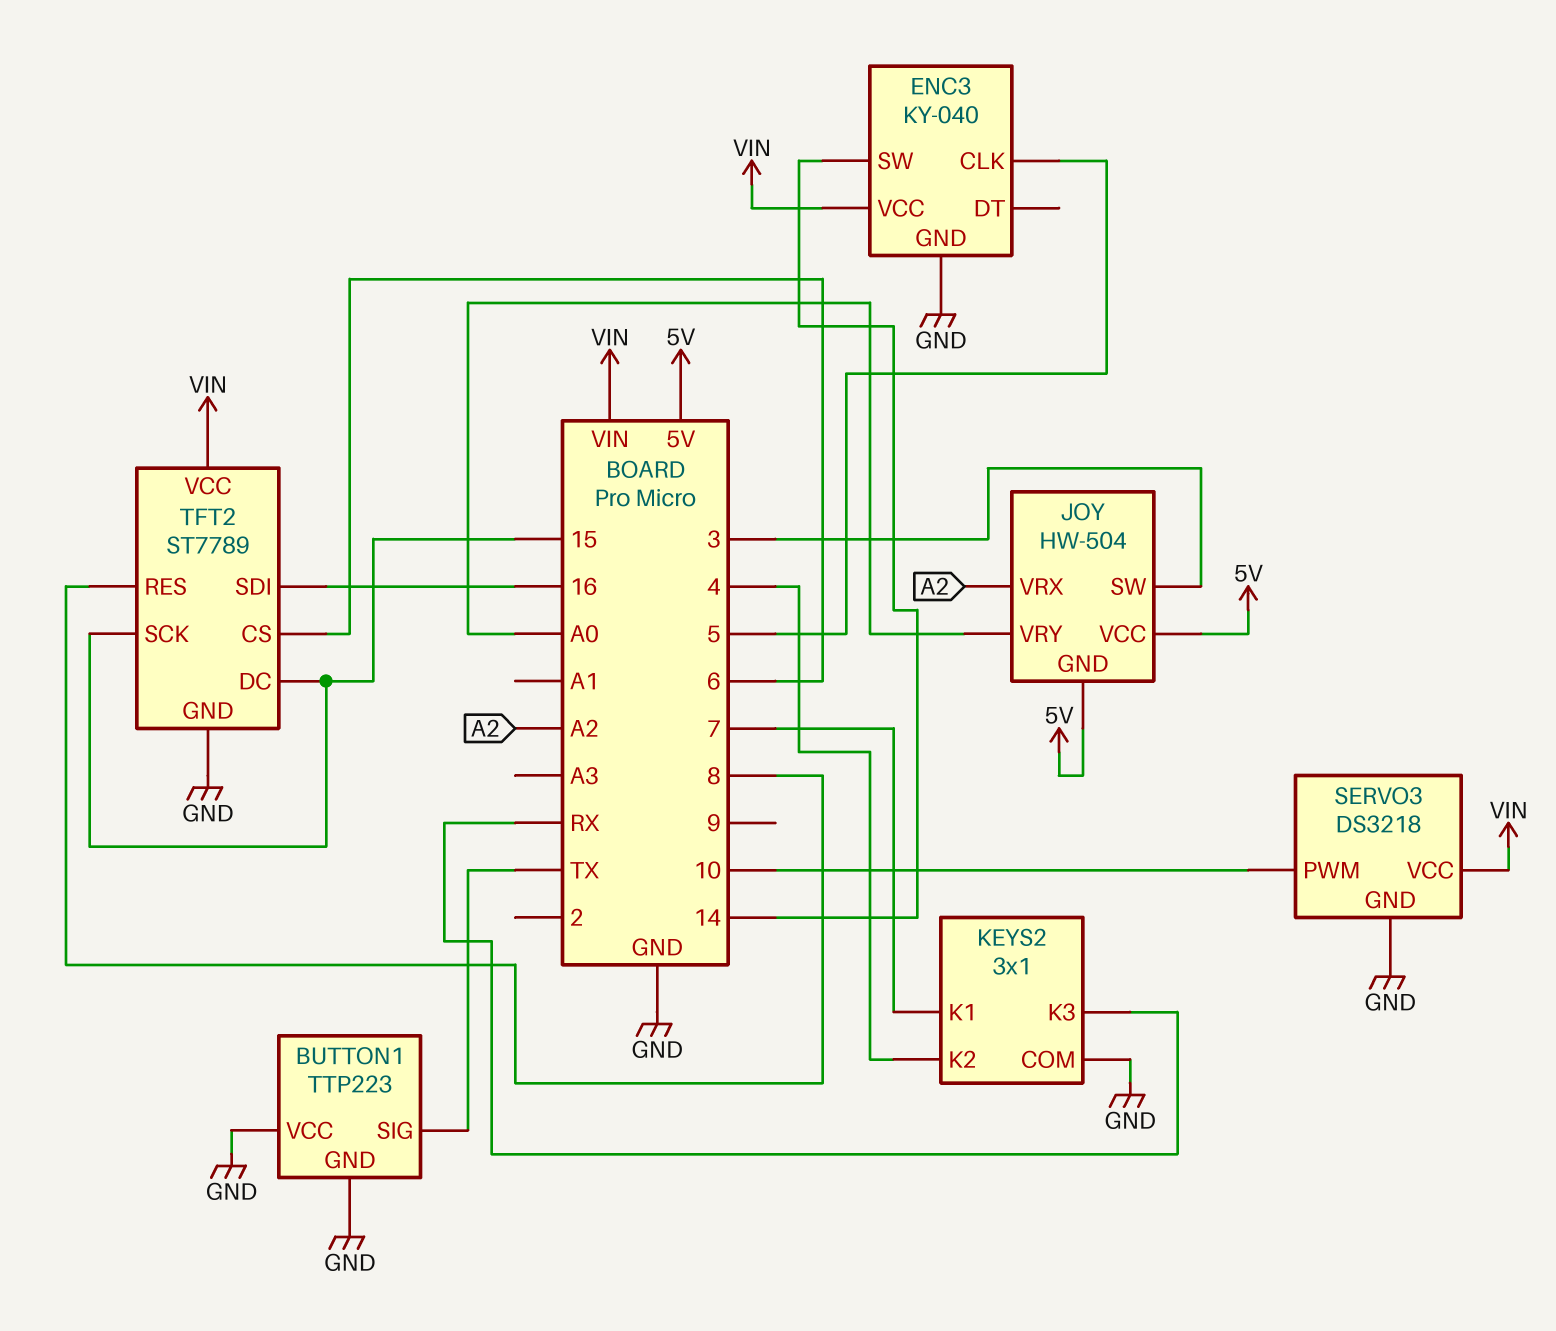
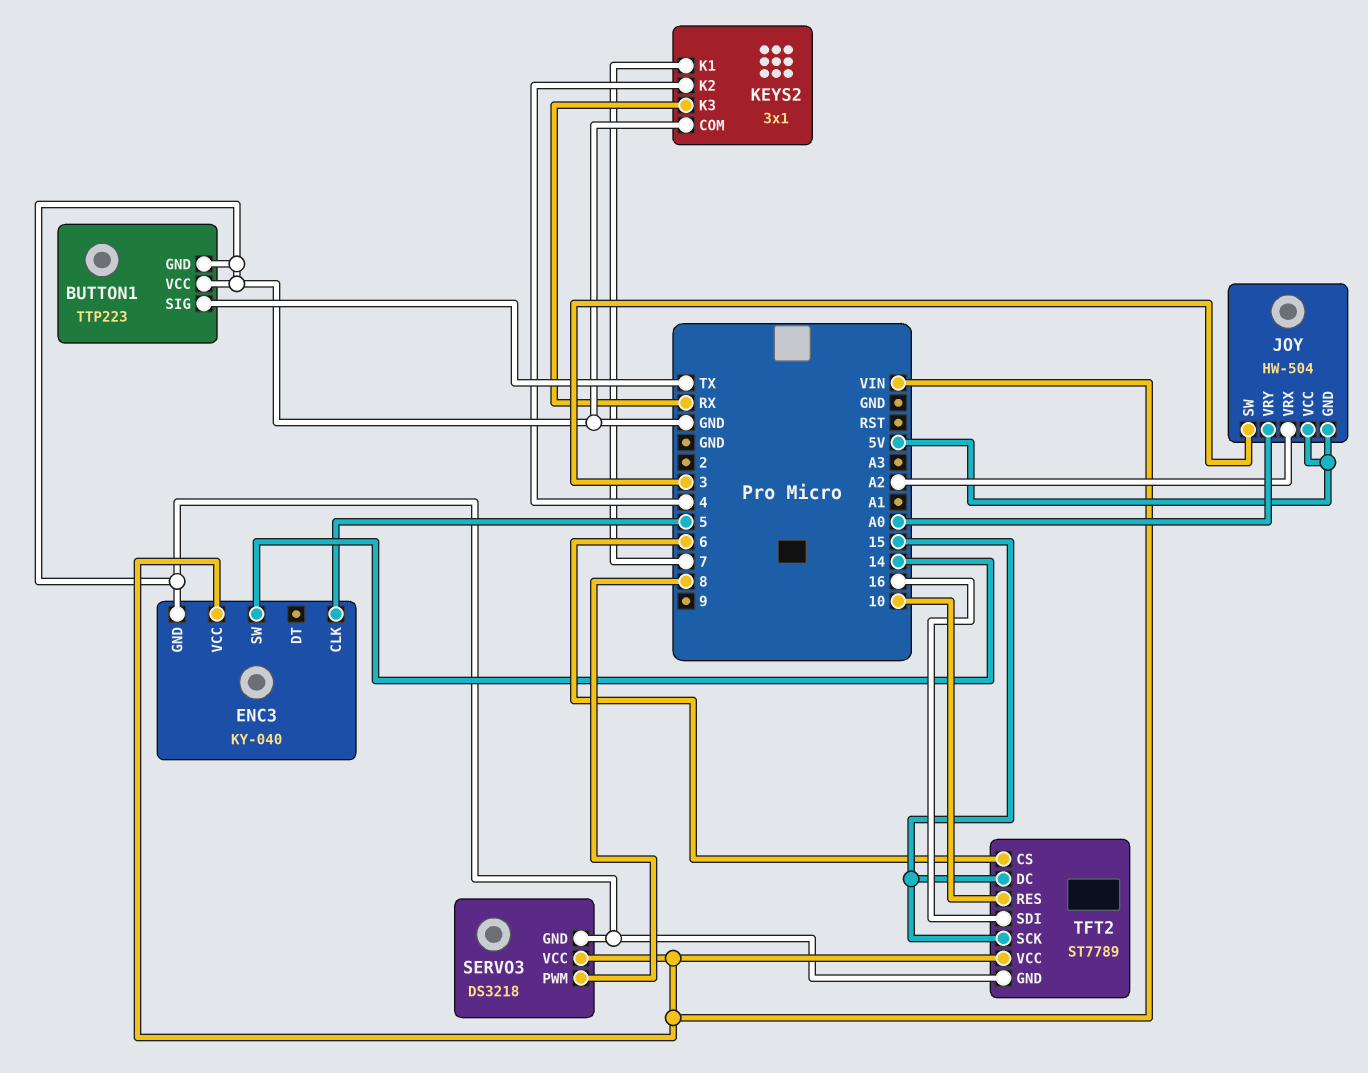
SERVO3 pin PWM: 10 -> 8
TFT2 pin RES: 8 -> 10

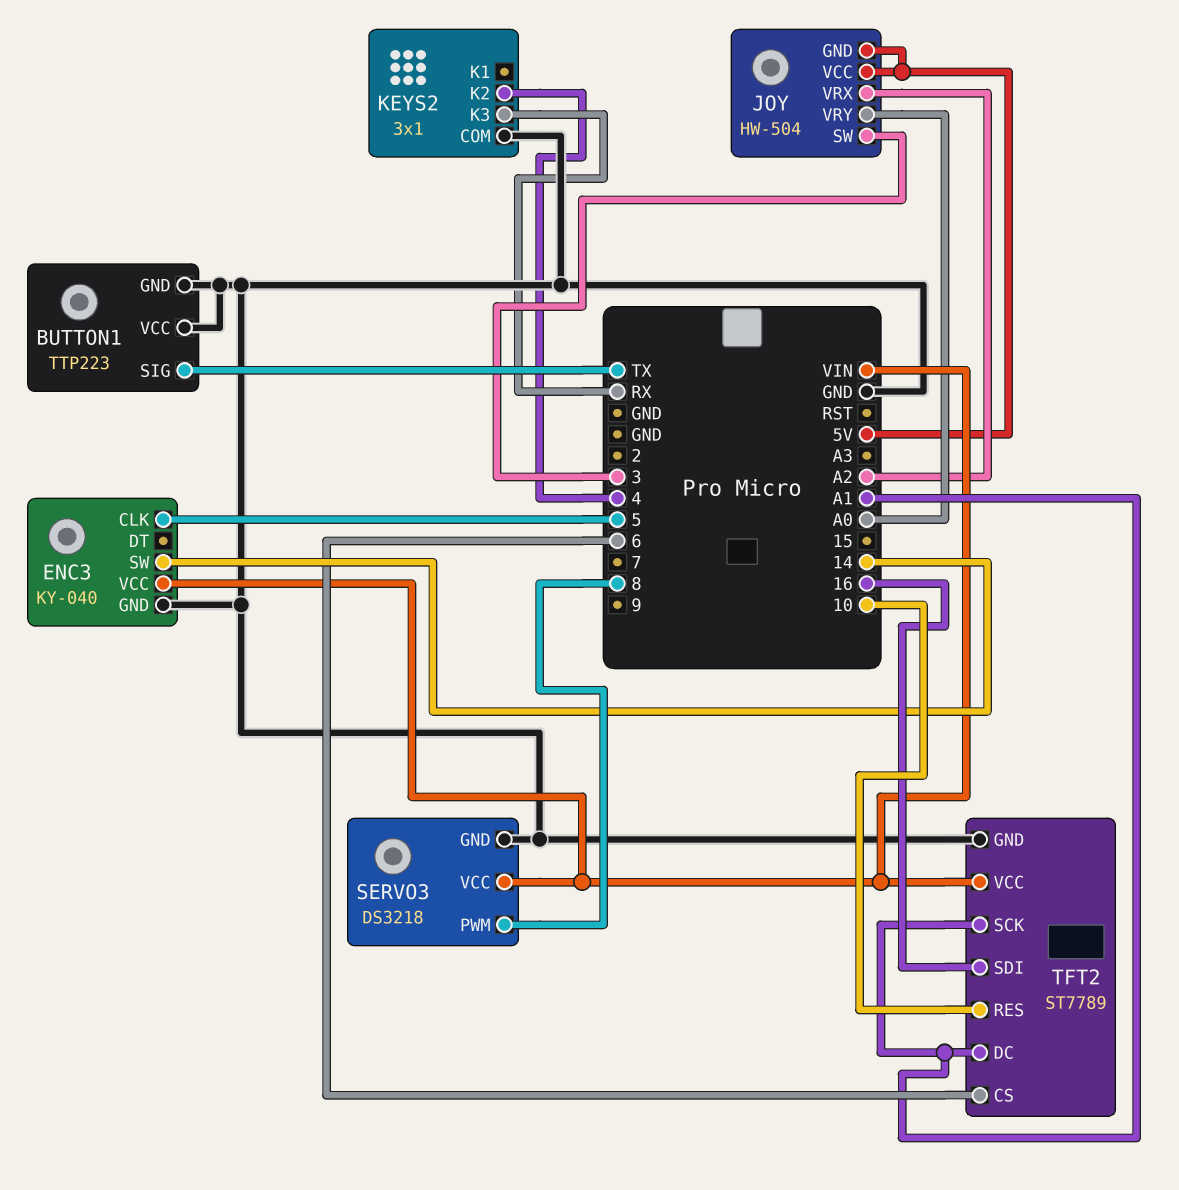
KEYS2 pin K1: 7 -> none
TFT2 pin DC: 15 -> A1
TFT2 pin SCK: 15 -> A1

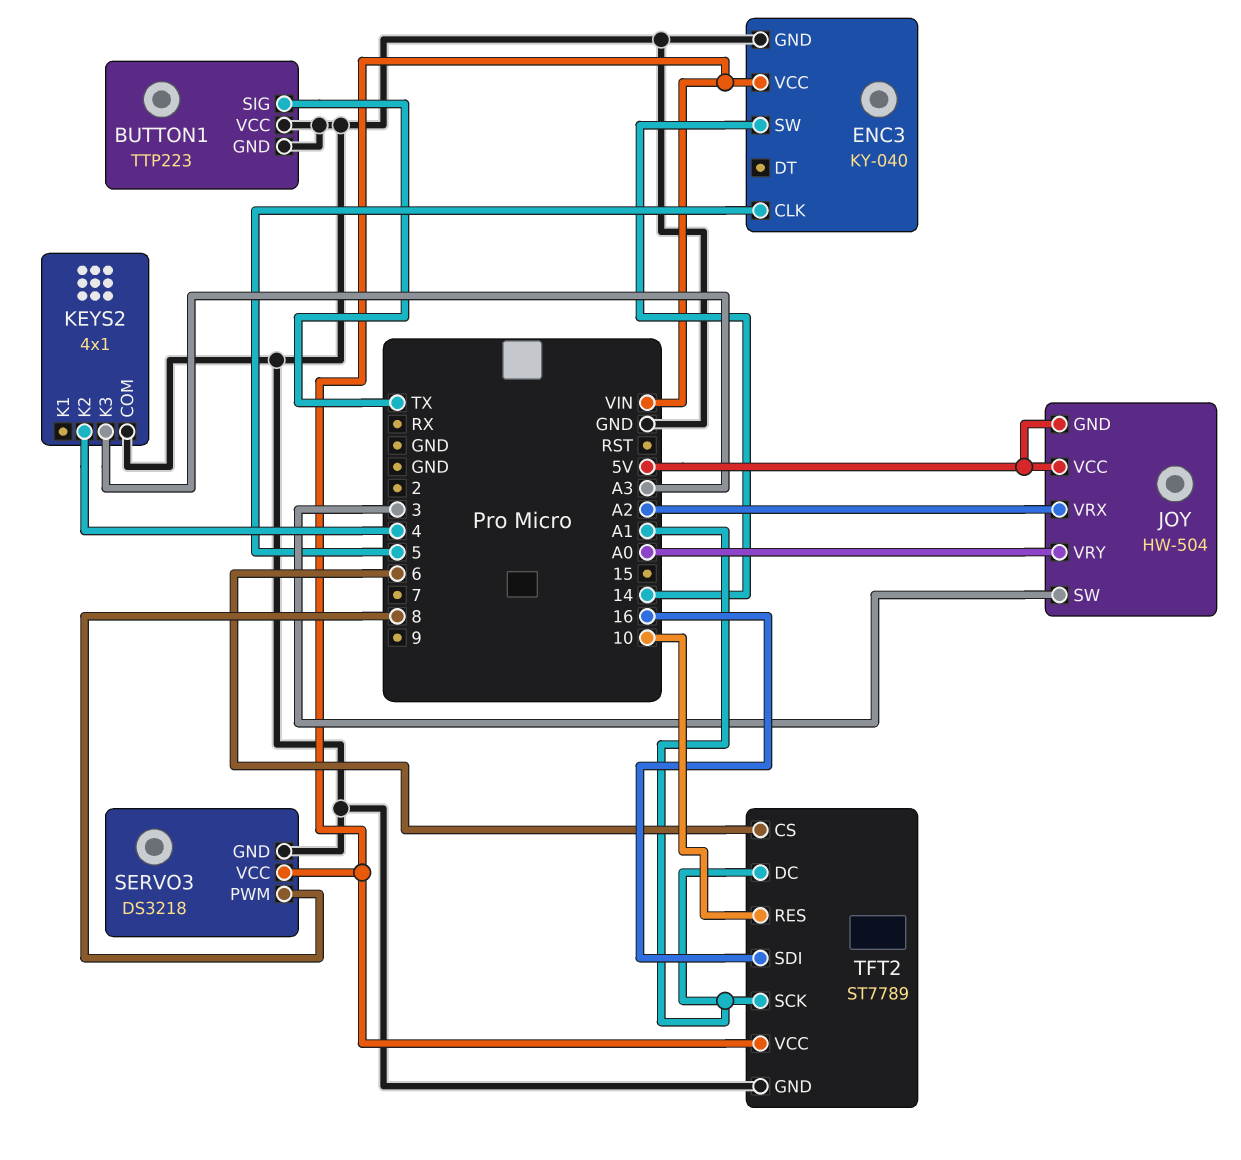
KEYS2: 3x1 -> 4x1
KEYS2 pin K3: RX -> A3

